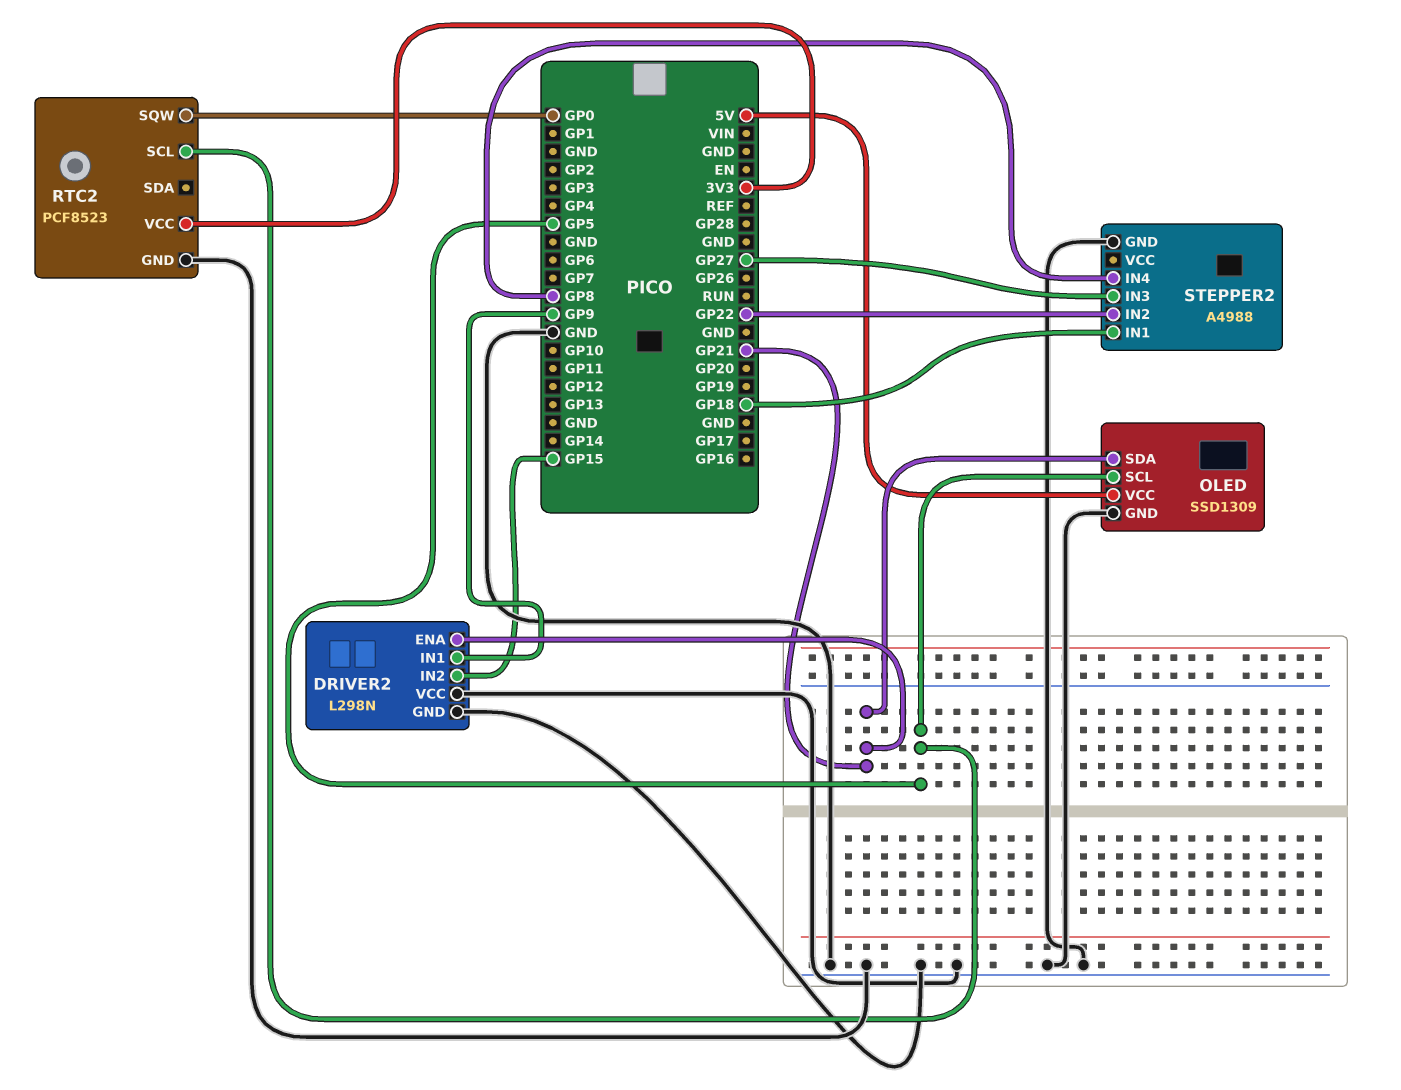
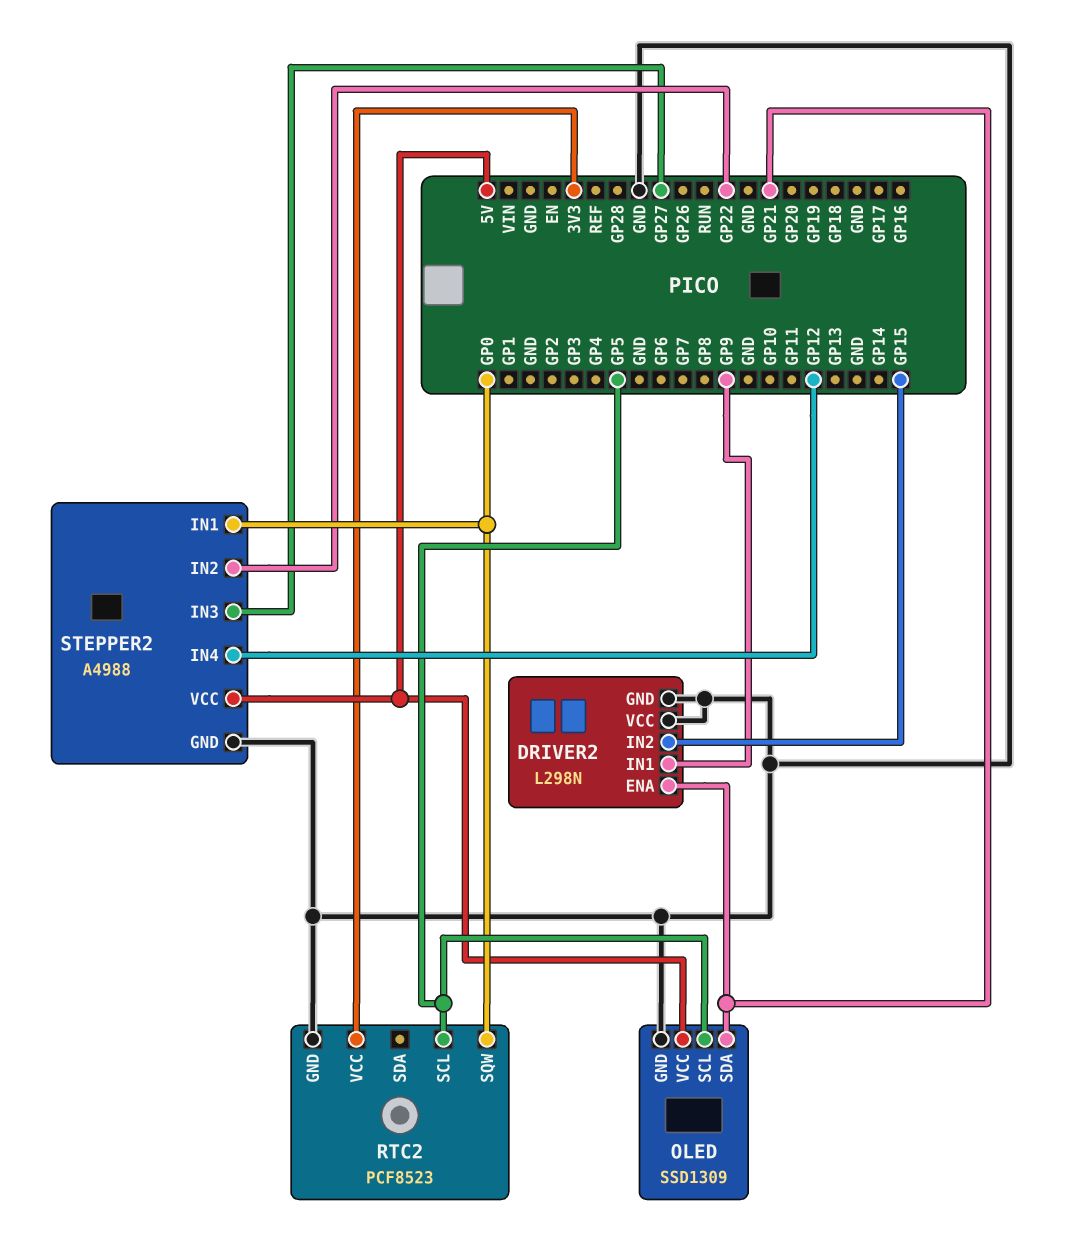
STEPPER2 pin IN1: GP18 -> GP0
STEPPER2 pin IN4: GP8 -> GP12
STEPPER2 pin VCC: none -> 5V

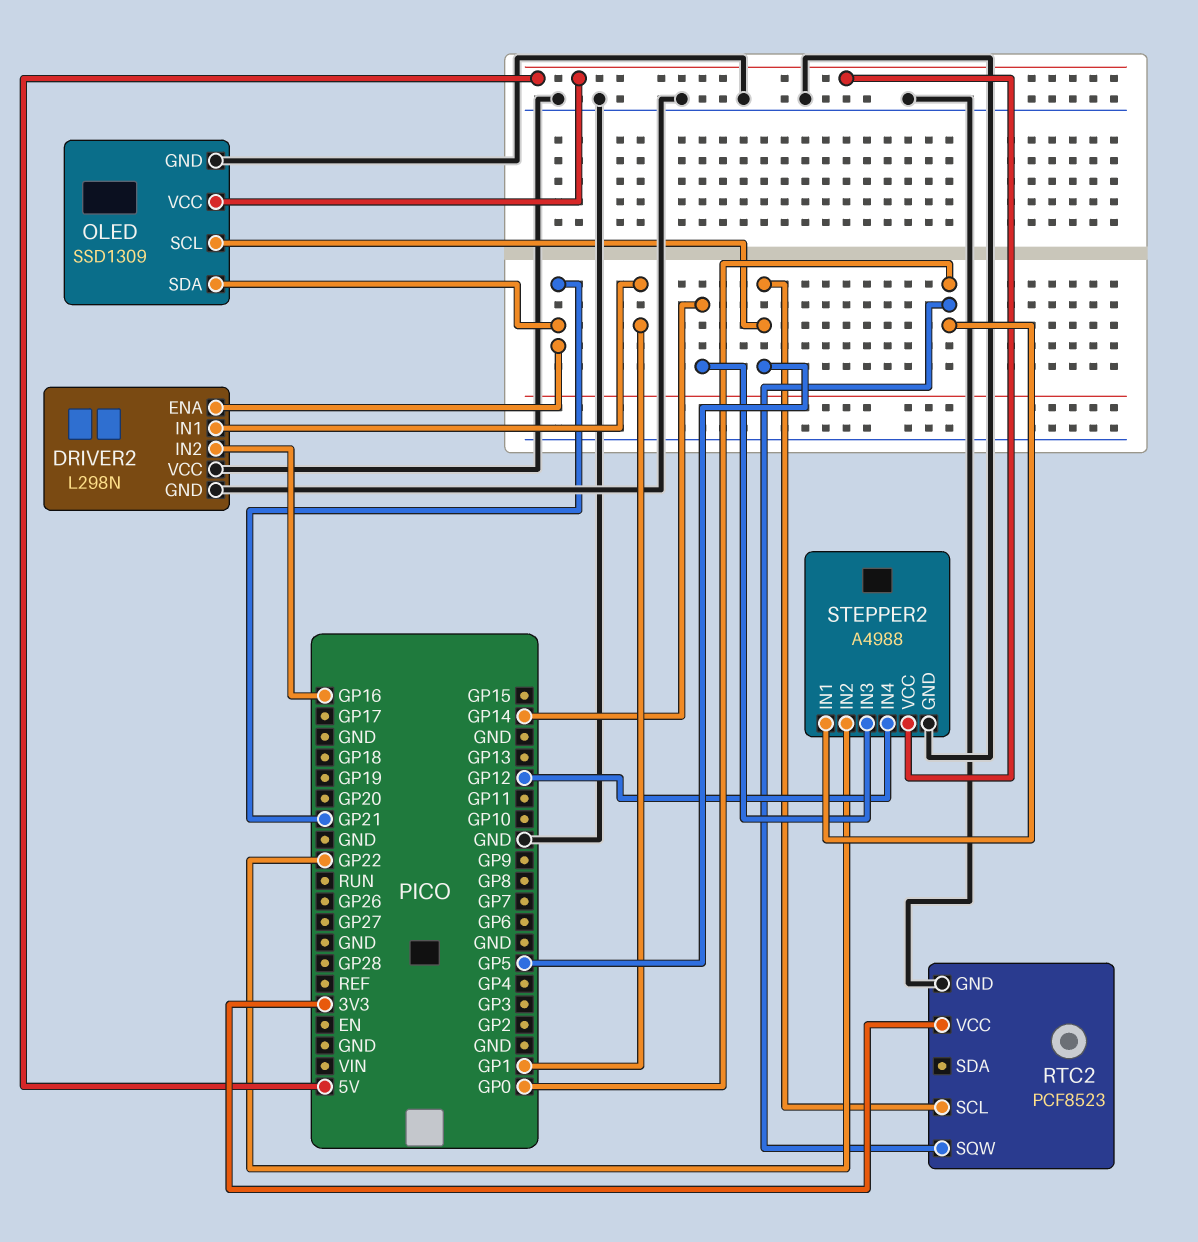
DRIVER2 pin IN1: GP9 -> GP1
DRIVER2 pin IN2: GP15 -> GP16
STEPPER2 pin IN3: GP27 -> GP14

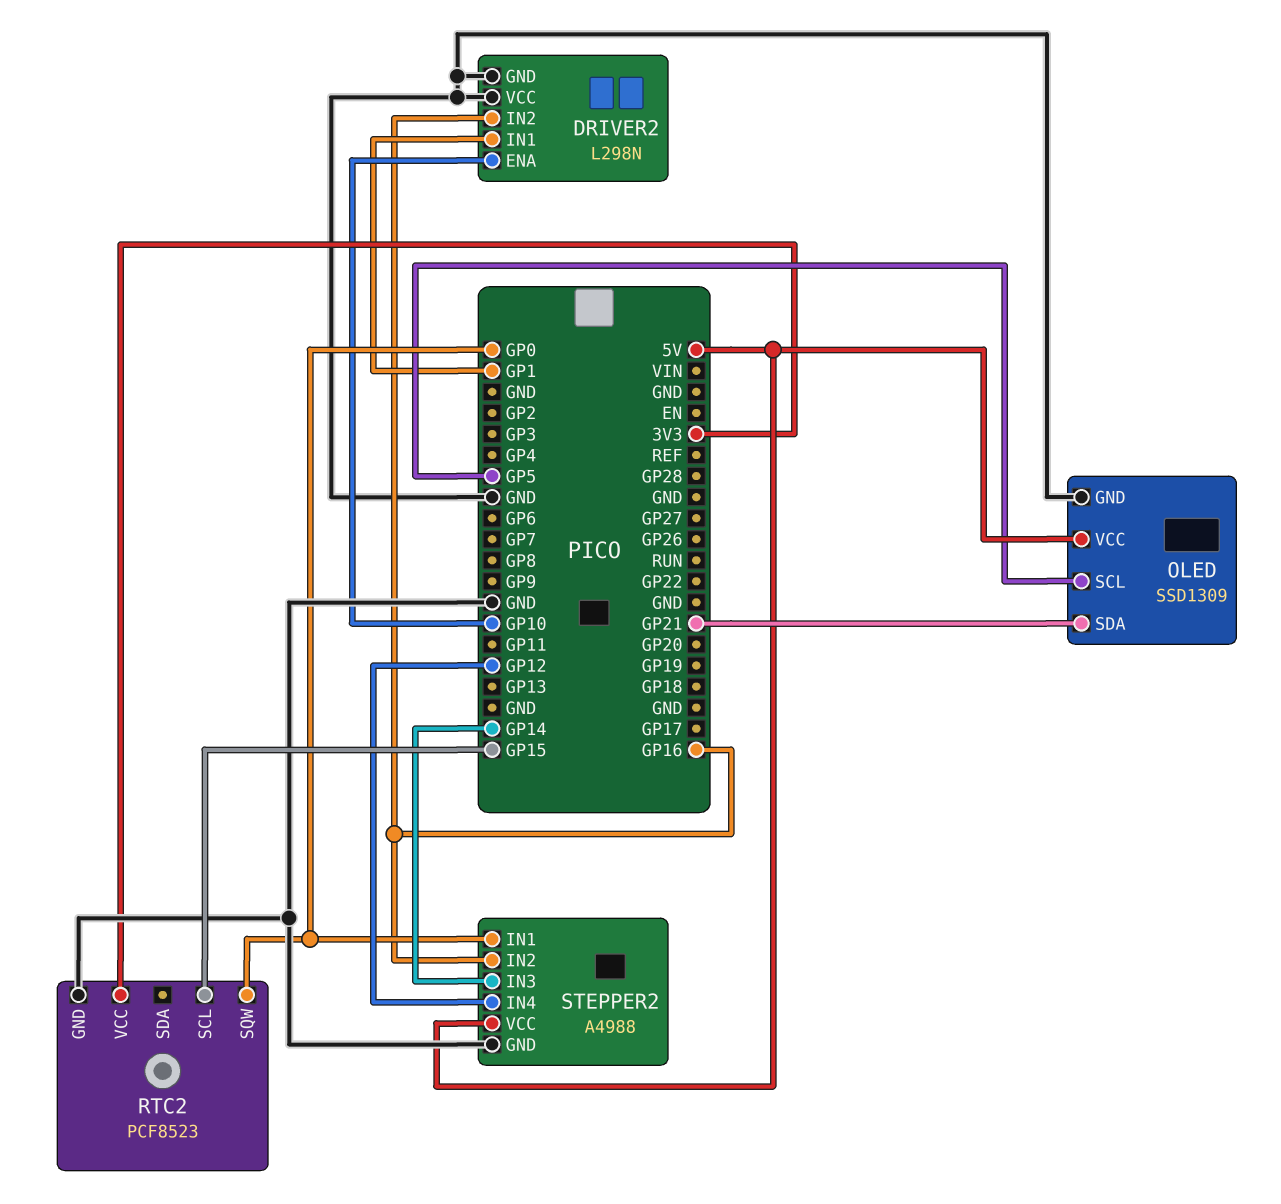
DRIVER2 pin ENA: GP21 -> GP10
RTC2 pin SCL: GP5 -> GP15
STEPPER2 pin IN2: GP22 -> GP16

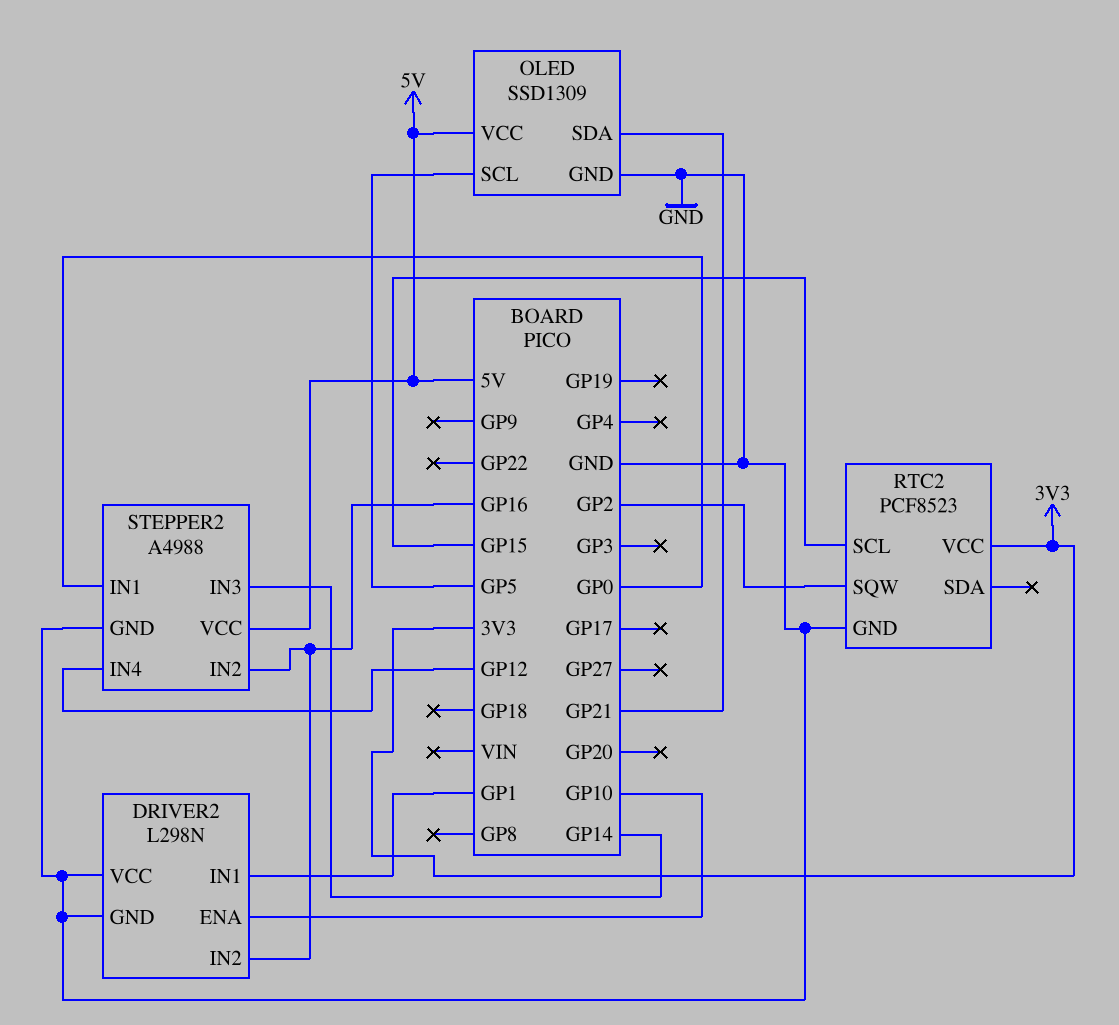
RTC2 pin SQW: GP0 -> GP2

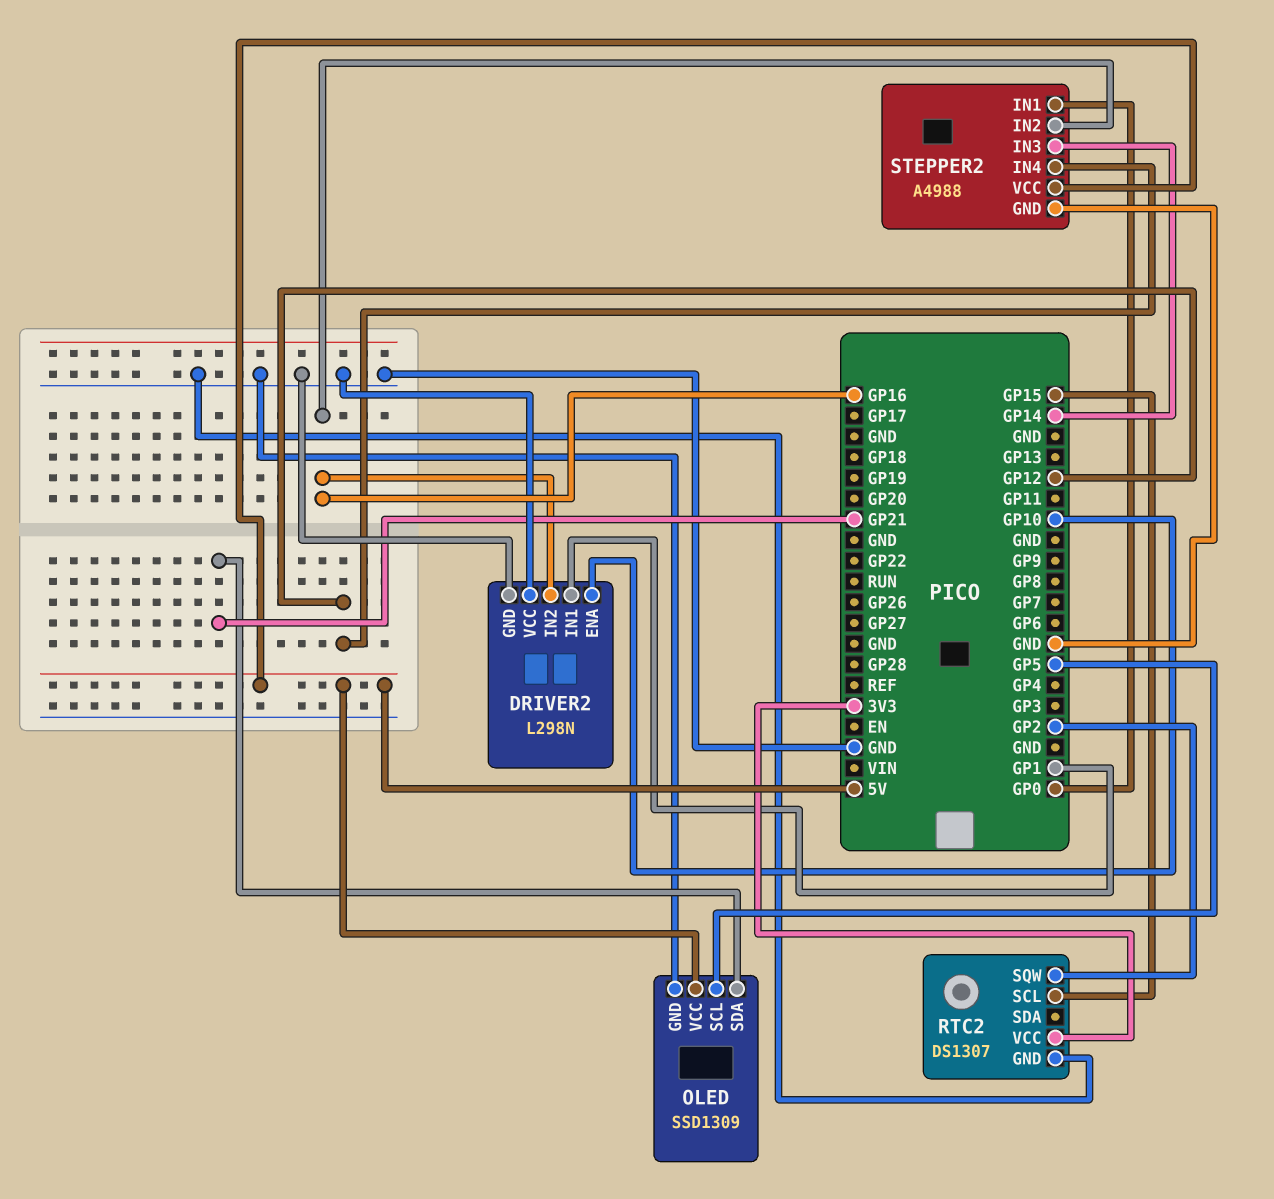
RTC2: PCF8523 -> DS1307

